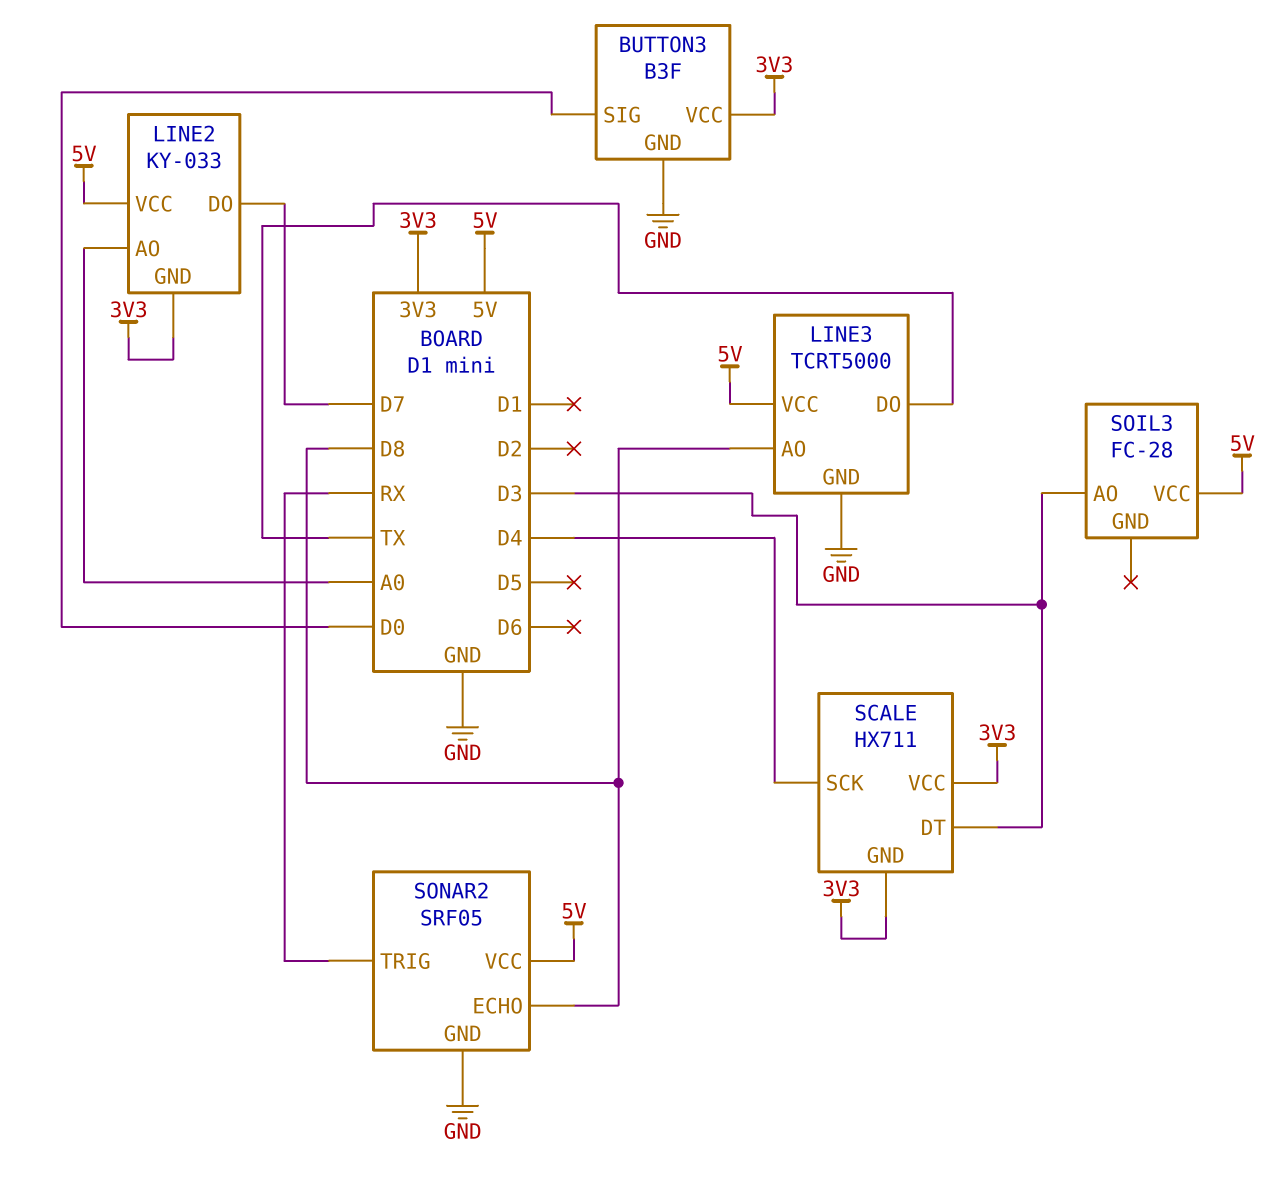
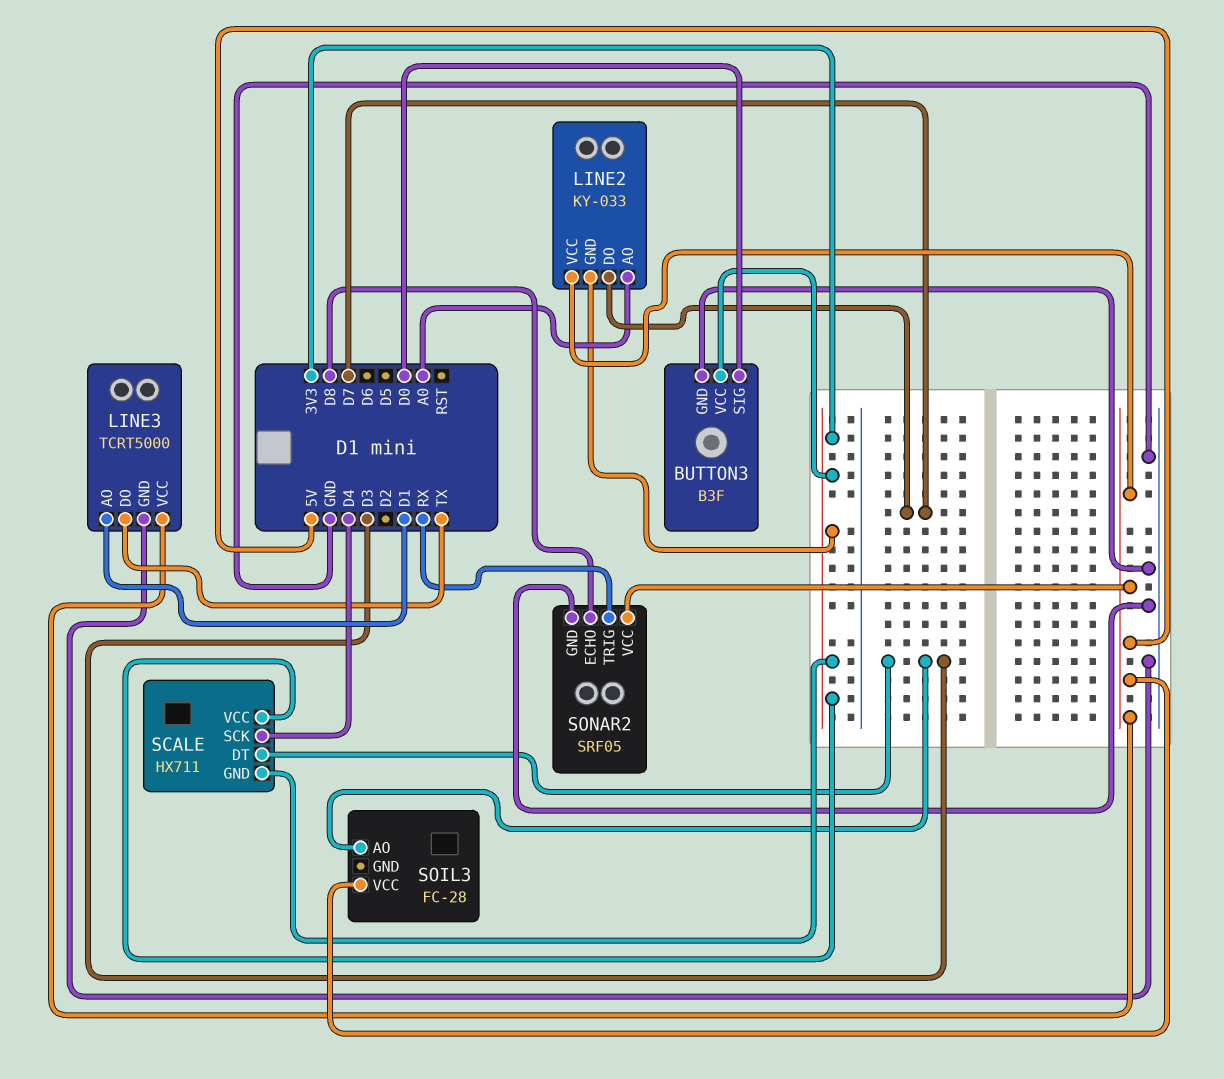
LINE3 pin AO: D8 -> D1

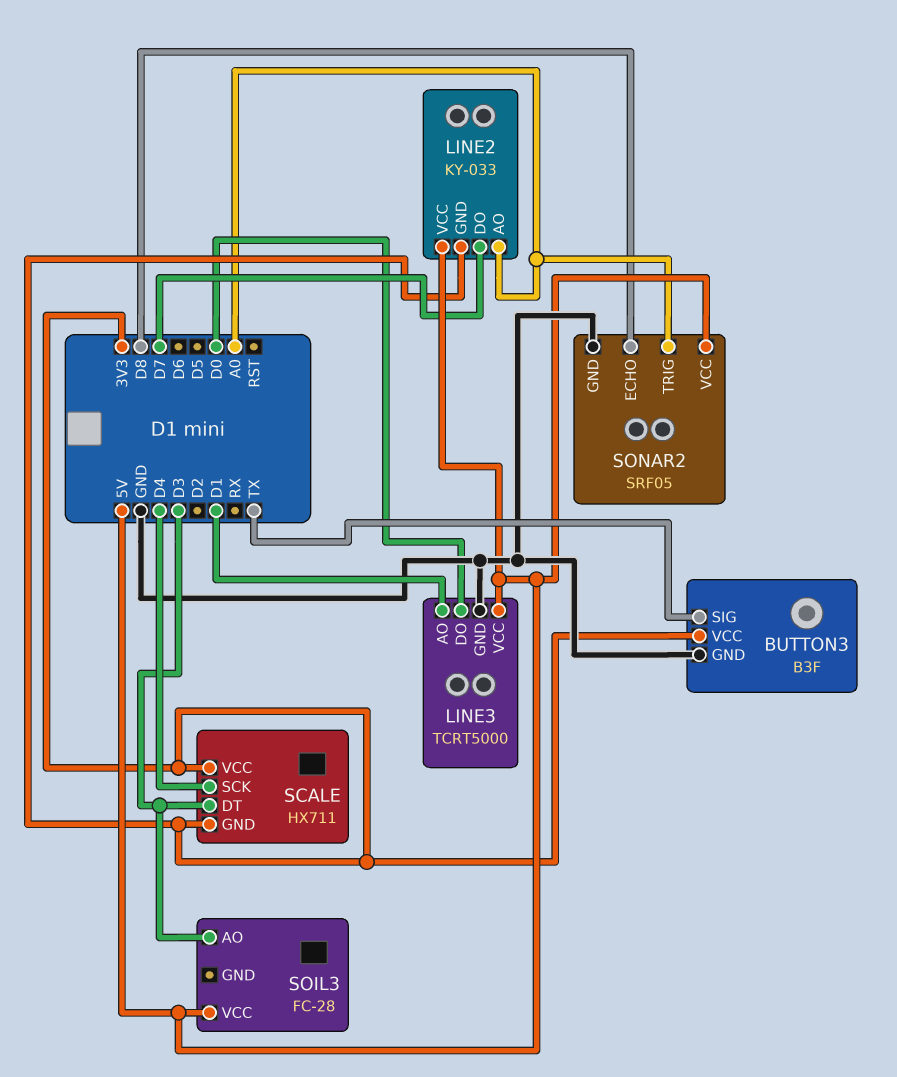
BUTTON3 pin SIG: D0 -> TX
LINE3 pin DO: TX -> D0
SONAR2 pin TRIG: RX -> A0

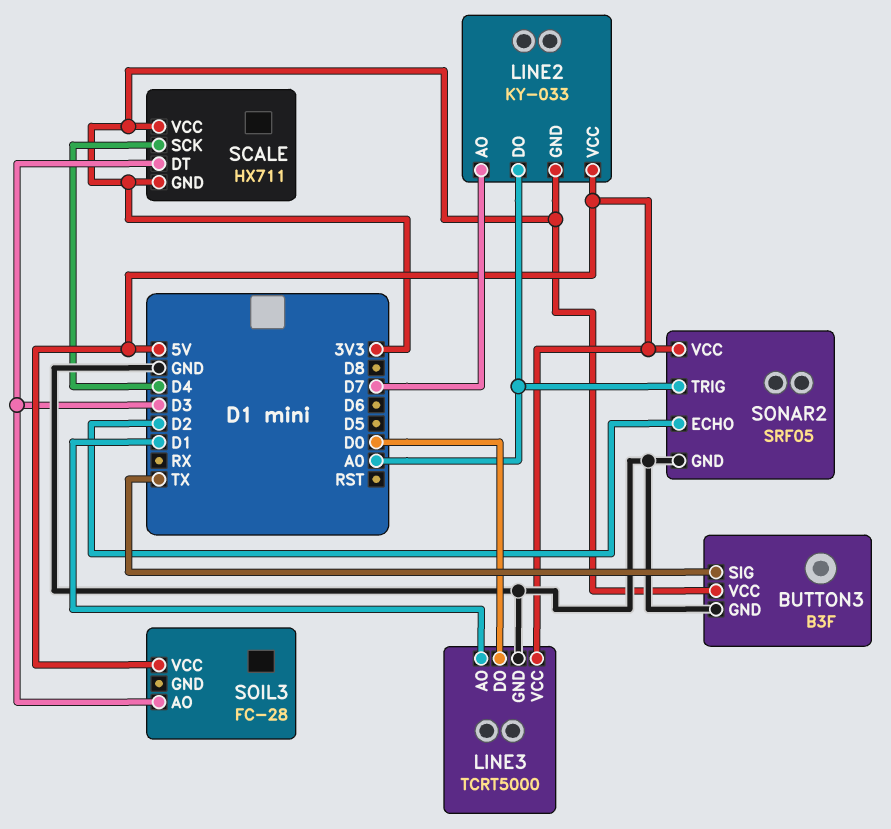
LINE2 pin AO: A0 -> D7
LINE2 pin DO: D7 -> A0
SONAR2 pin ECHO: D8 -> D2

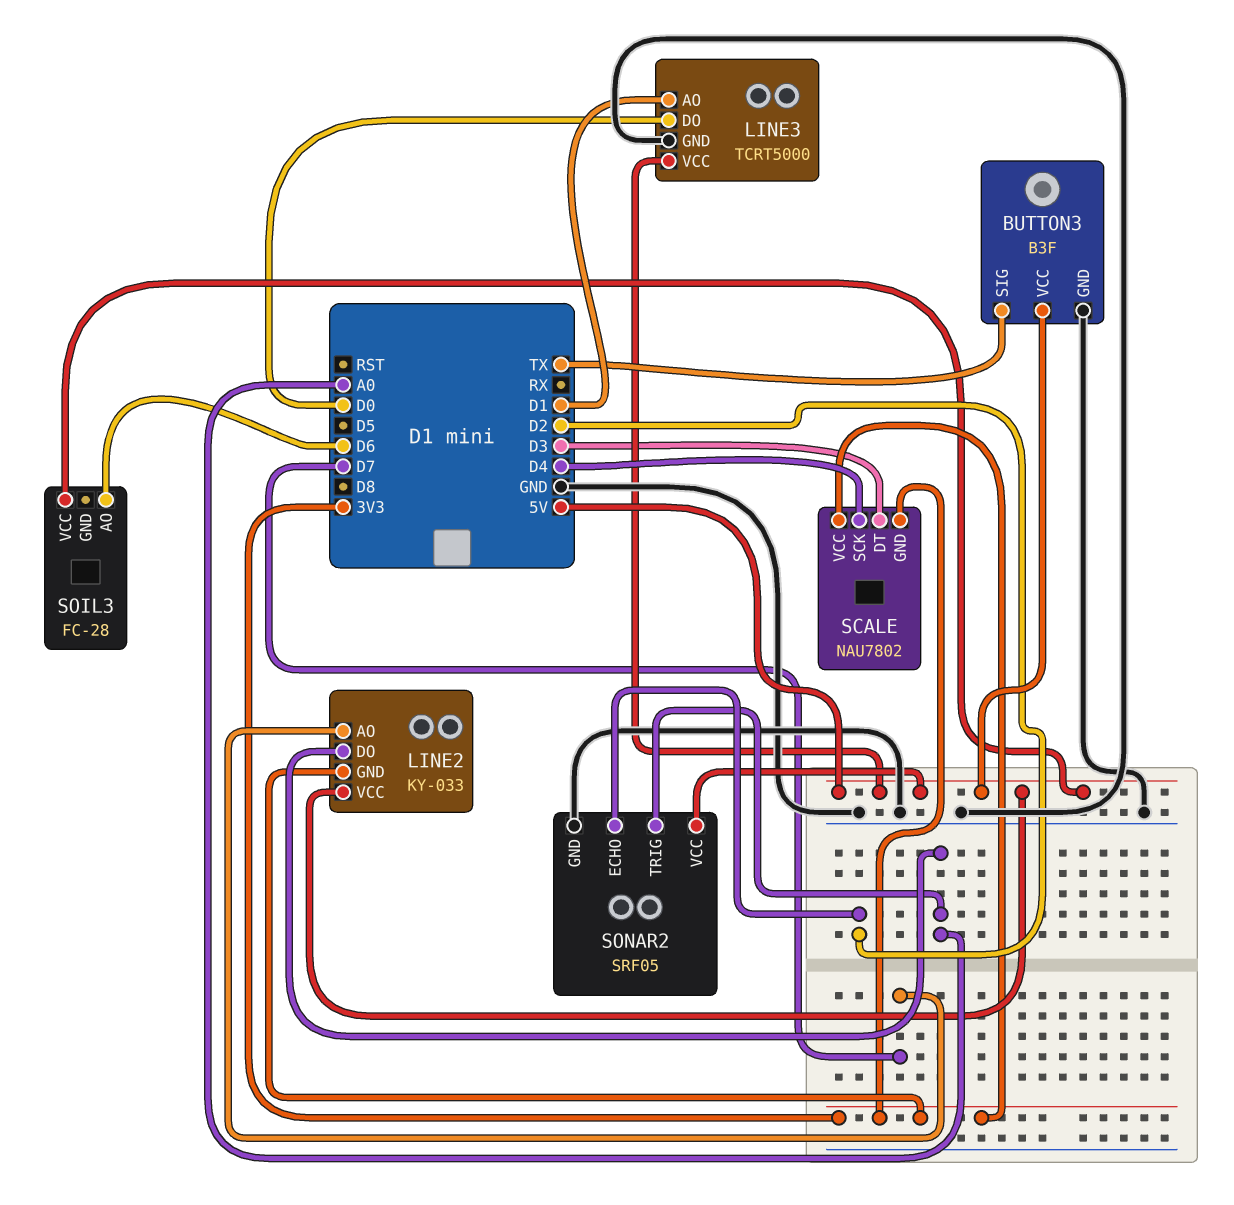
BUTTON3 pin VCC: 3V3 -> 5V
SCALE: HX711 -> NAU7802
SOIL3 pin AO: D3 -> D6

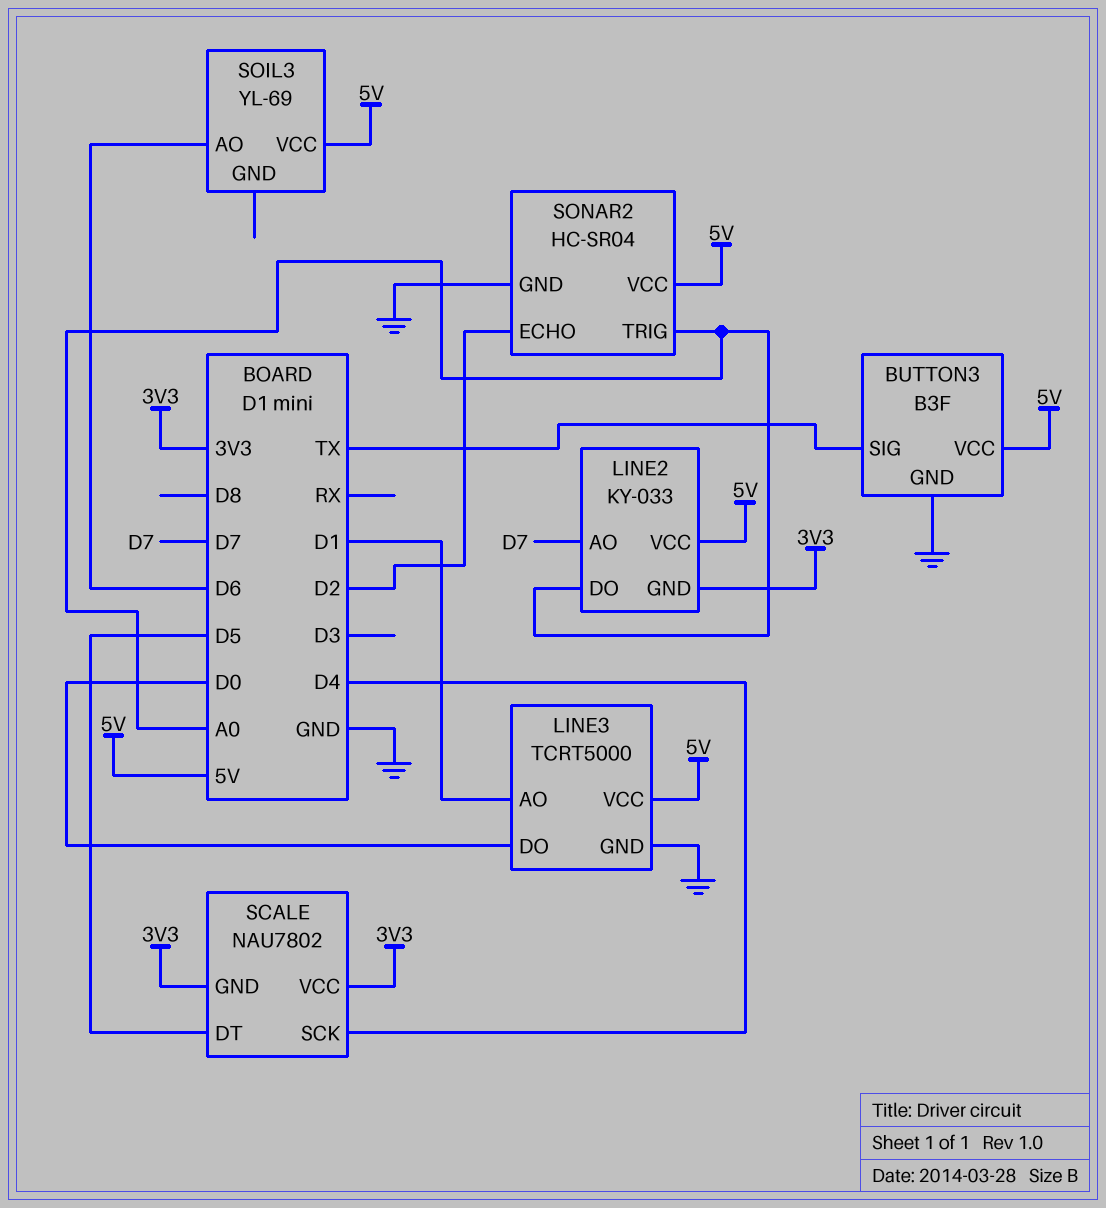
SCALE pin DT: D3 -> D5
SOIL3: FC-28 -> YL-69
SONAR2: SRF05 -> HC-SR04

